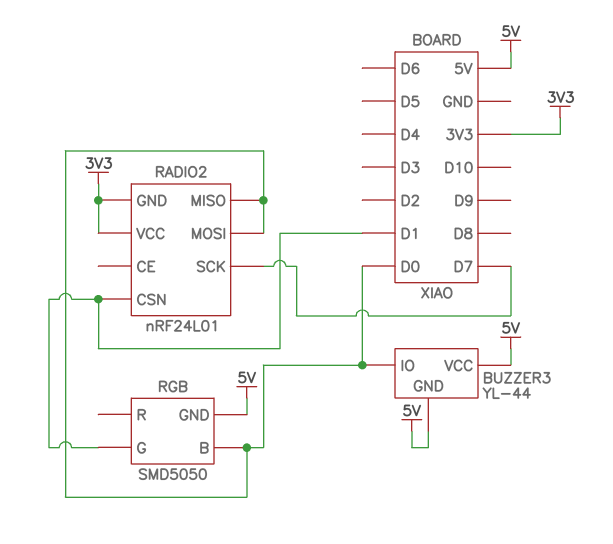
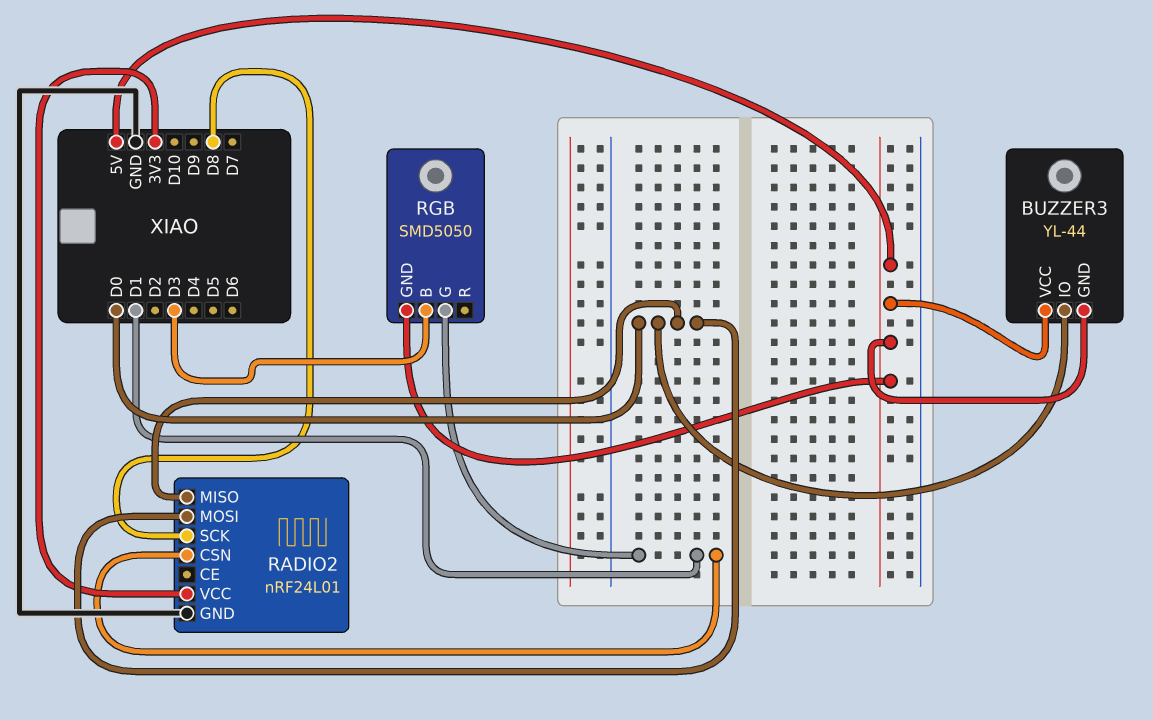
RADIO2 pin GND: 3V3 -> GND
RADIO2 pin SCK: D7 -> D8
RGB pin B: D0 -> D3

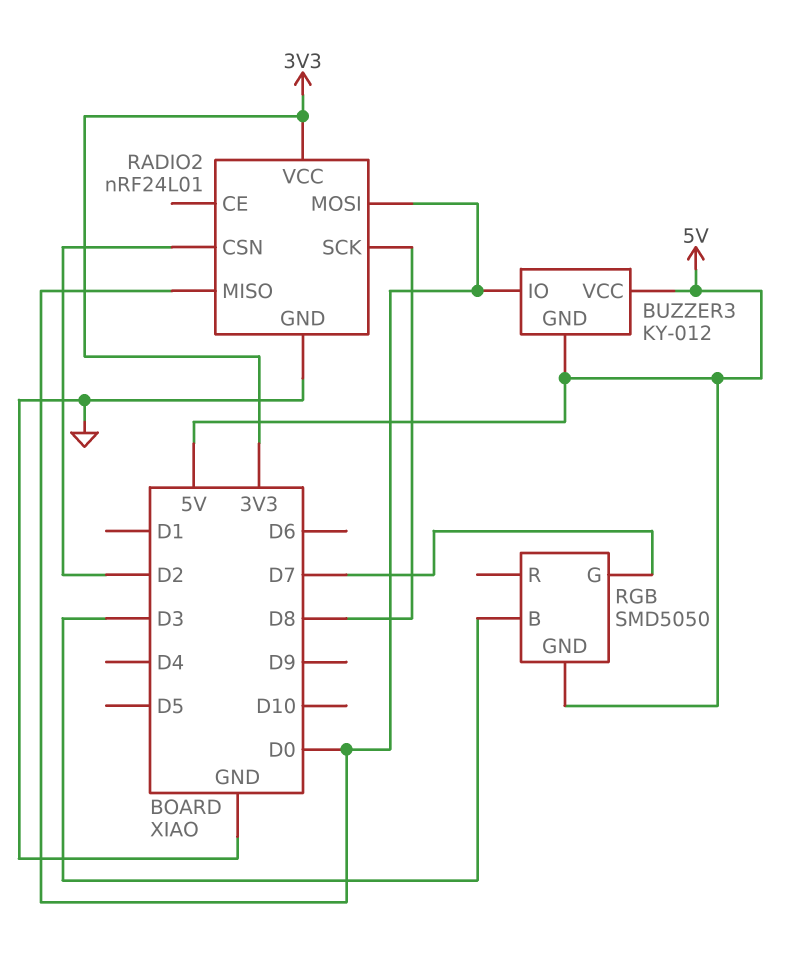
BUZZER3: YL-44 -> KY-012
RADIO2 pin CSN: D1 -> D2
RGB pin G: D1 -> D7

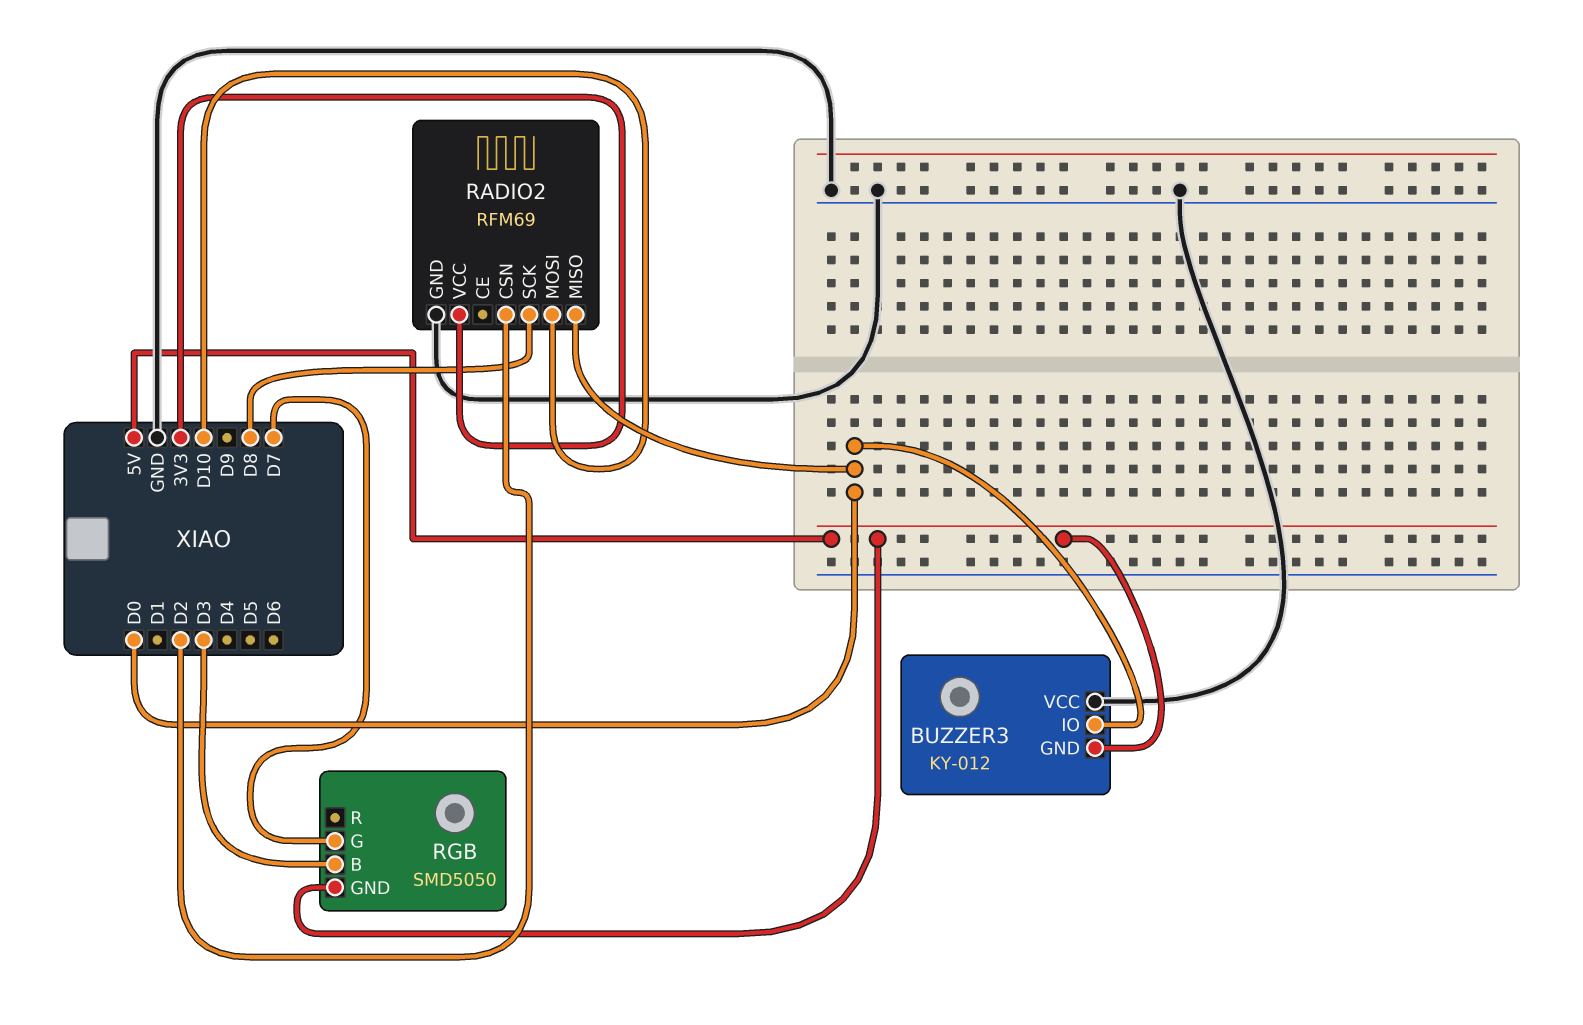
BUZZER3 pin VCC: 5V -> GND
RADIO2: nRF24L01 -> RFM69
RADIO2 pin MOSI: D0 -> D10

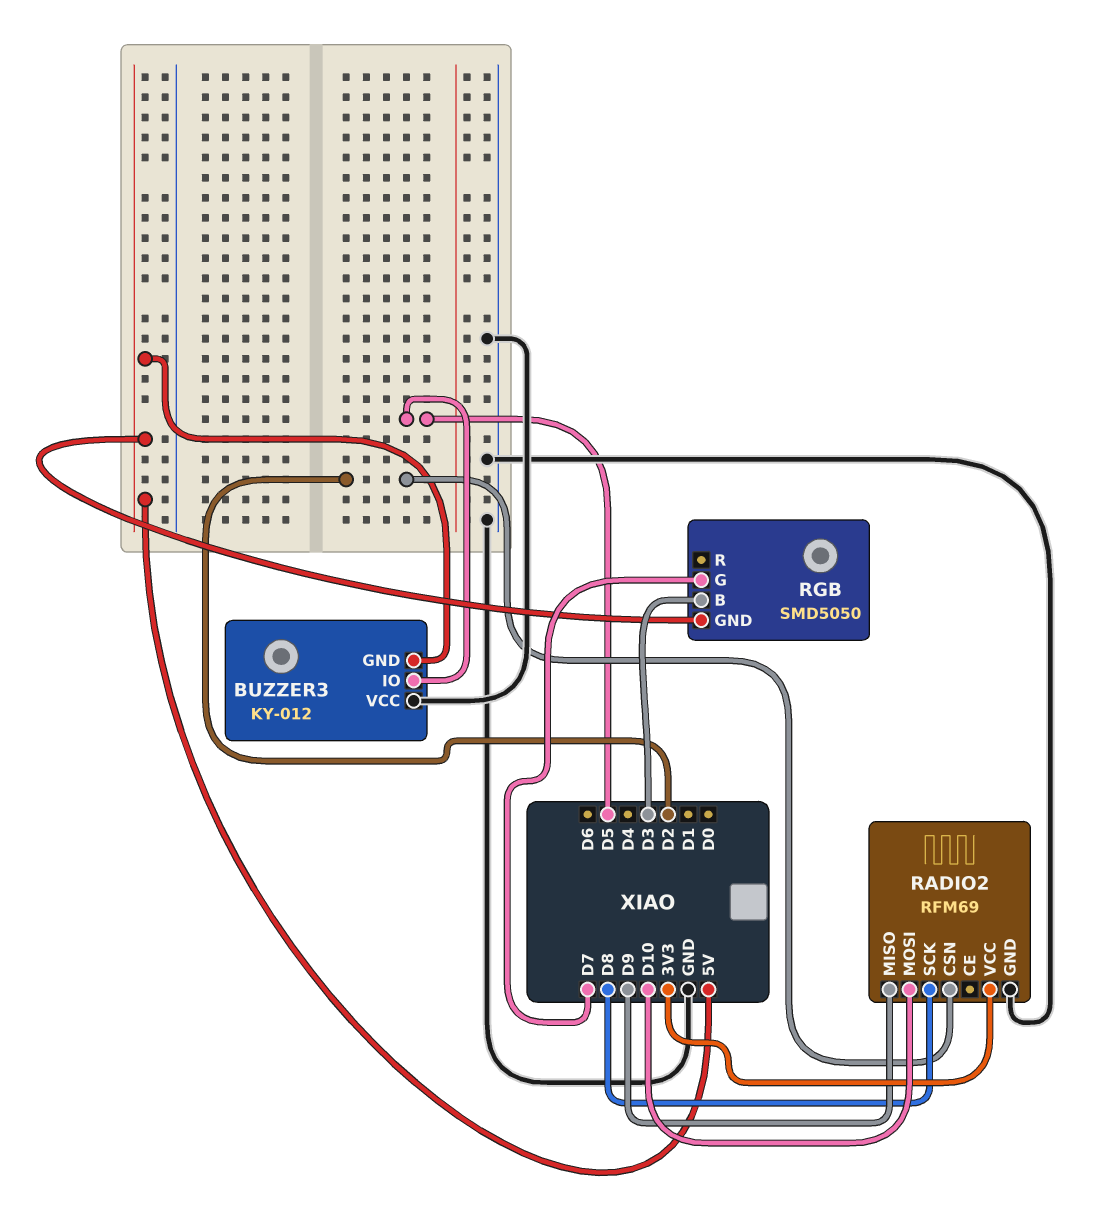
BUZZER3 pin IO: D0 -> D5
RADIO2 pin MISO: D0 -> D9

